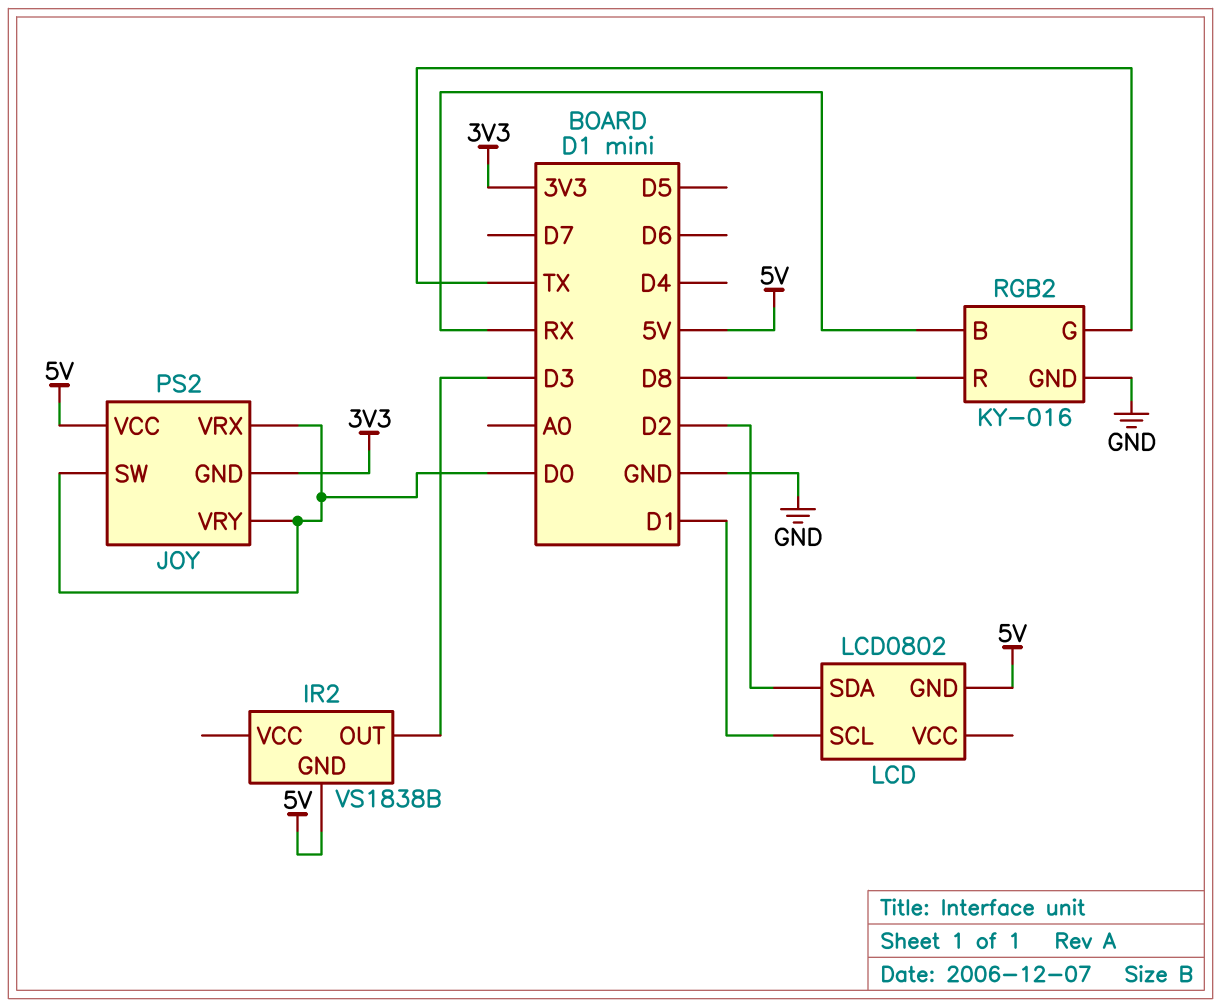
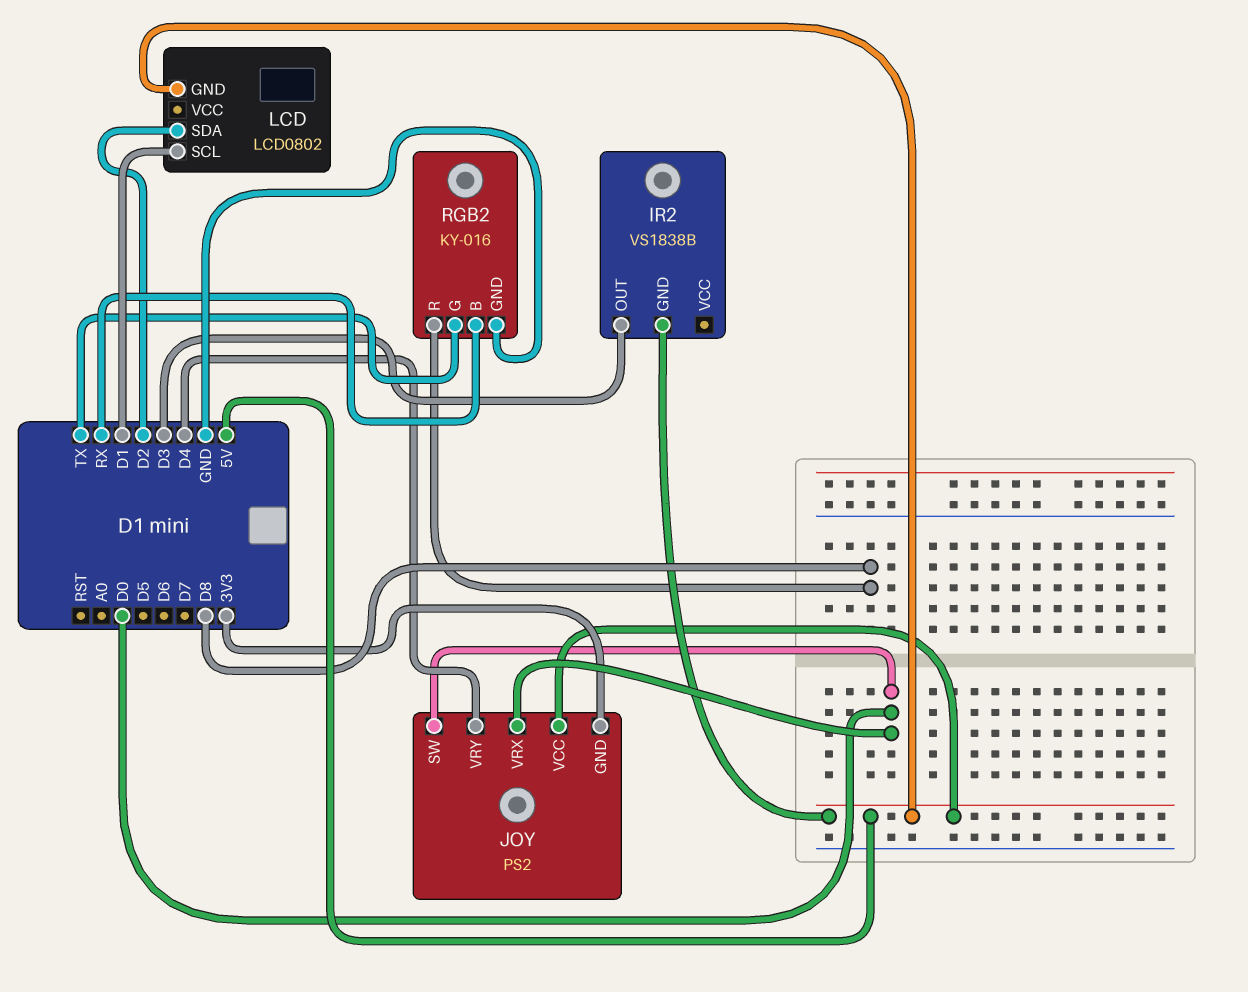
JOY pin VRY: D0 -> D4

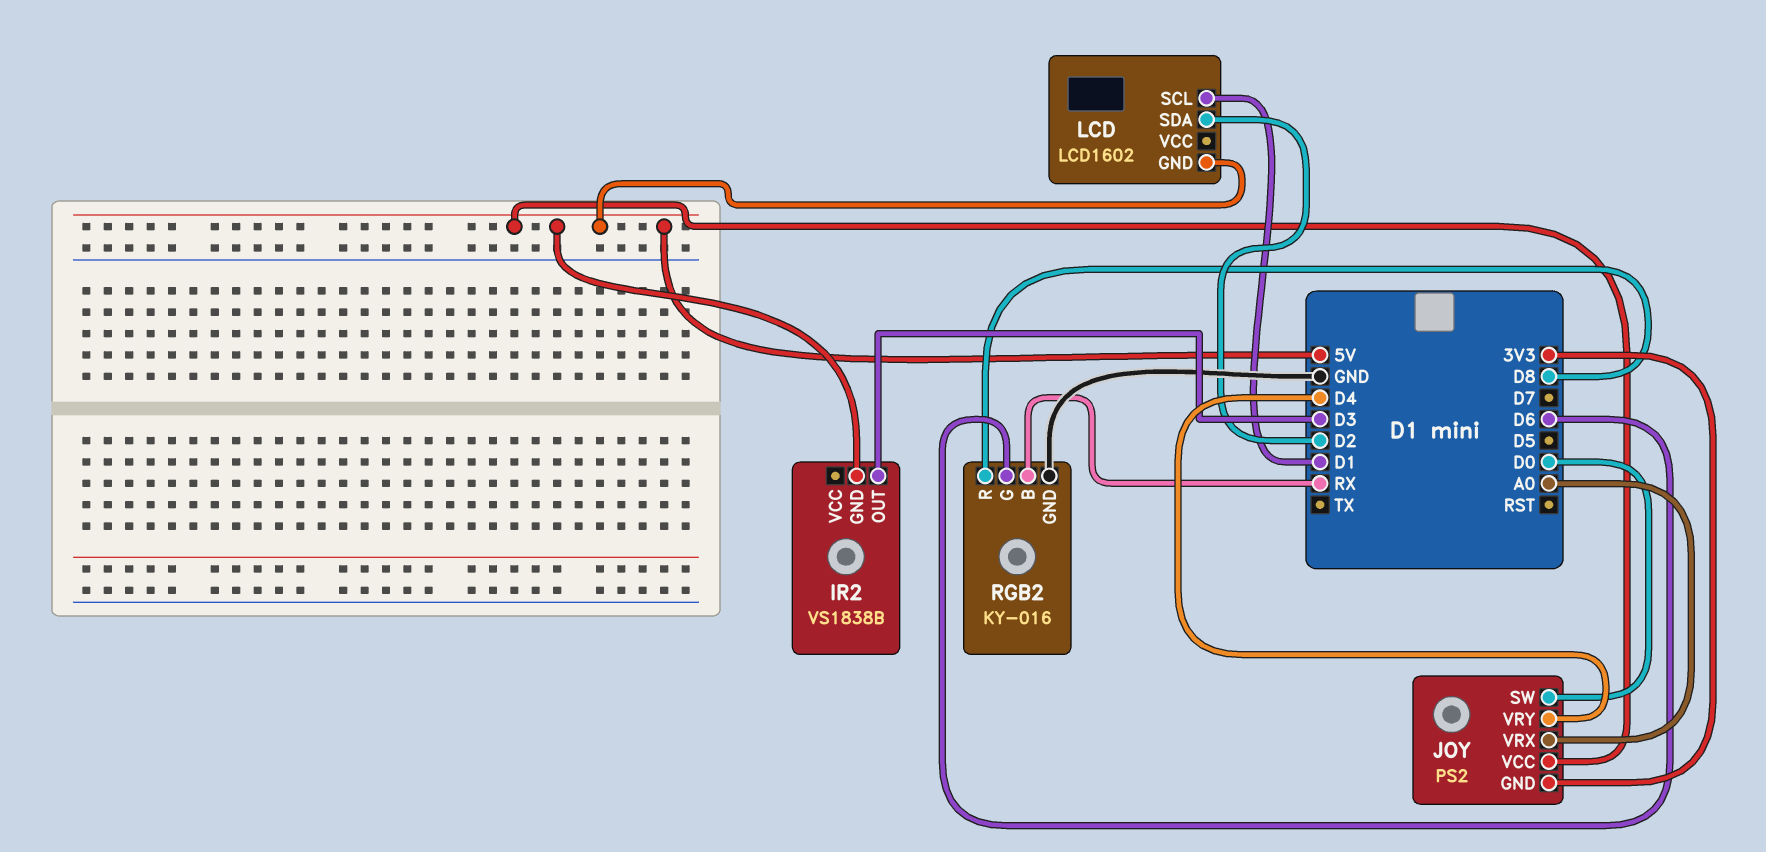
JOY pin VRX: D0 -> A0
LCD: LCD0802 -> LCD1602
RGB2 pin G: TX -> D6

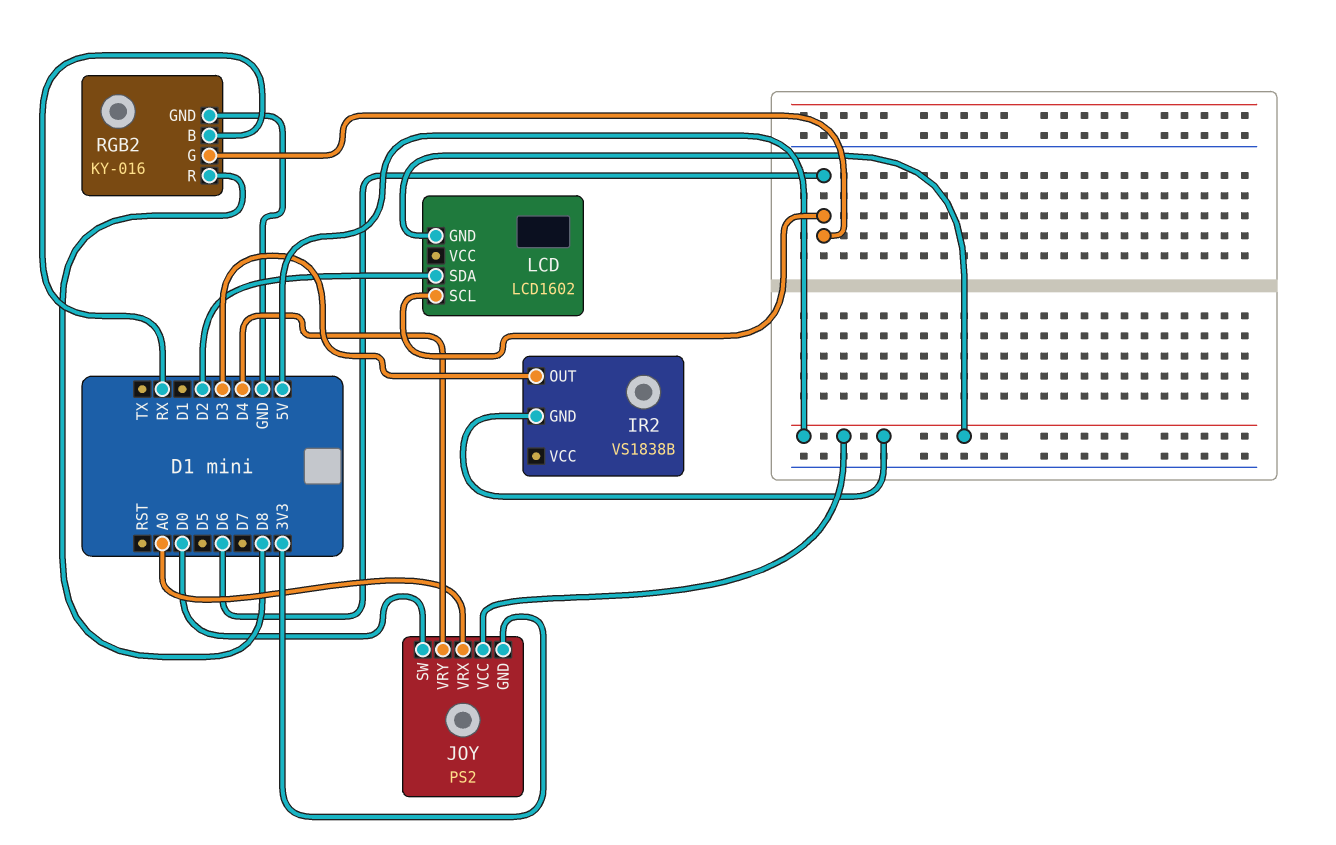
LCD pin SCL: D1 -> D6

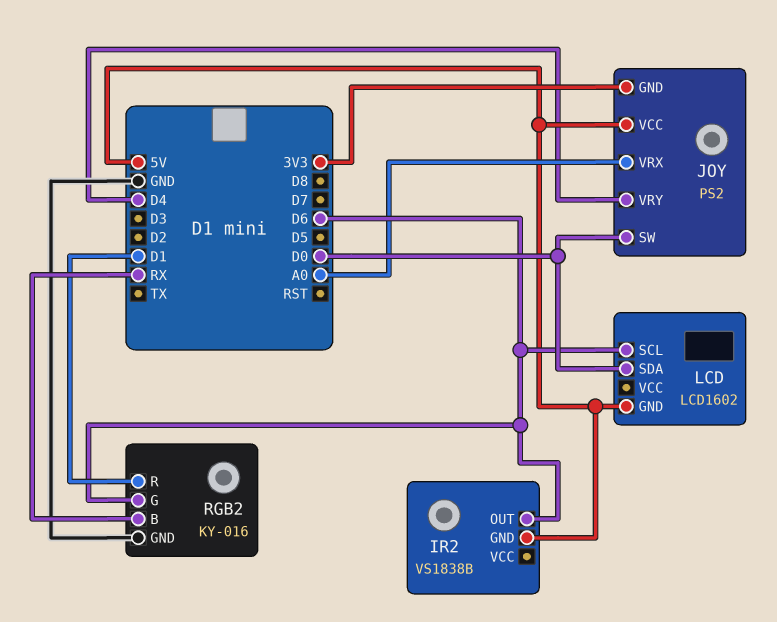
IR2 pin OUT: D3 -> D6
LCD pin SDA: D2 -> D0
RGB2 pin R: D8 -> D1

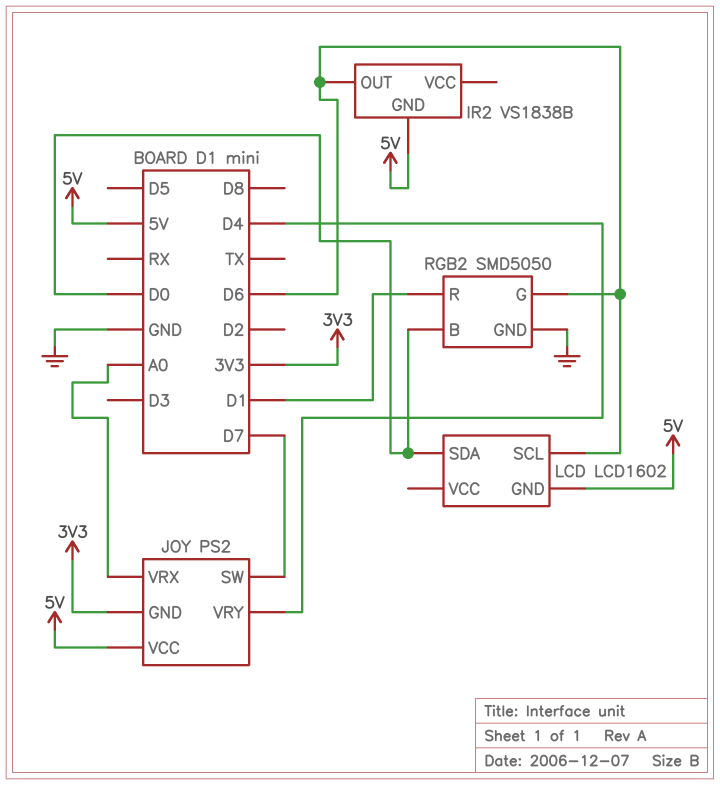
JOY pin SW: D0 -> D7
RGB2: KY-016 -> SMD5050
RGB2 pin B: RX -> D0

